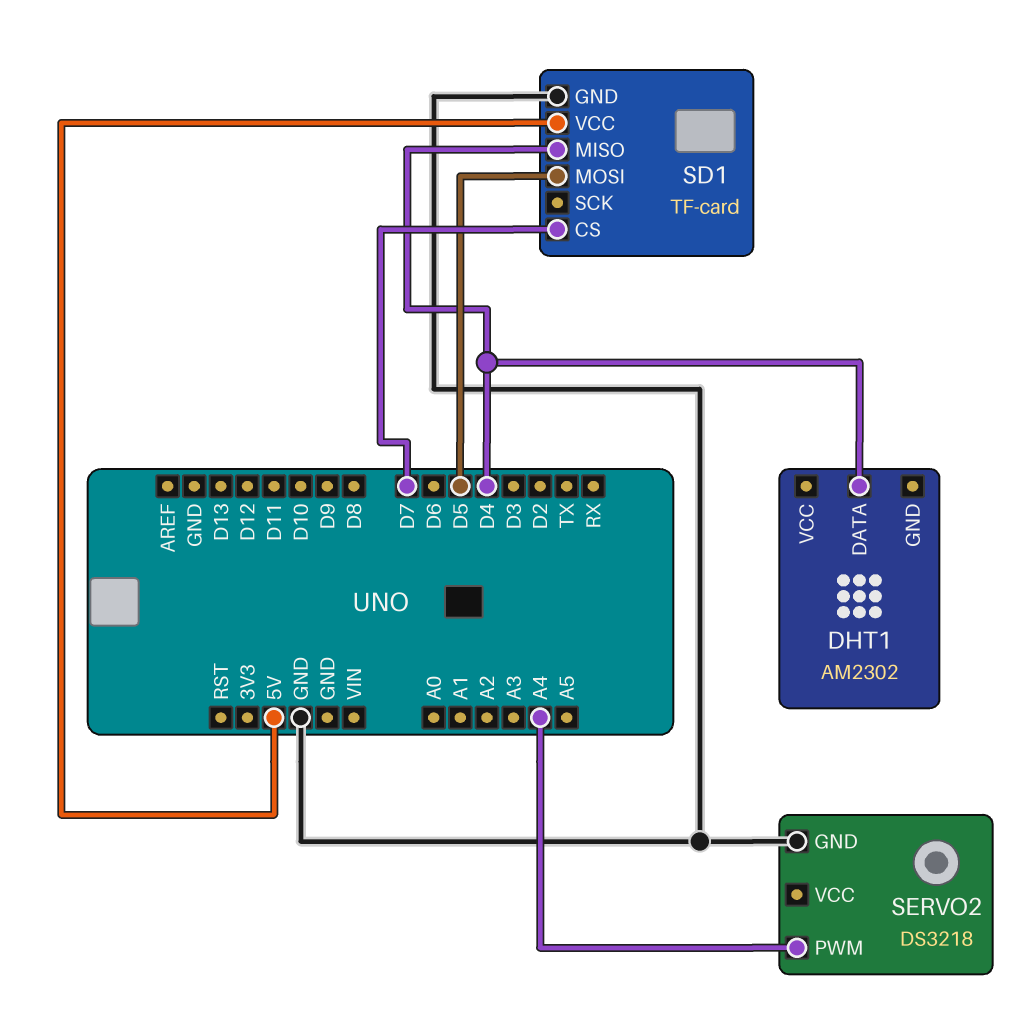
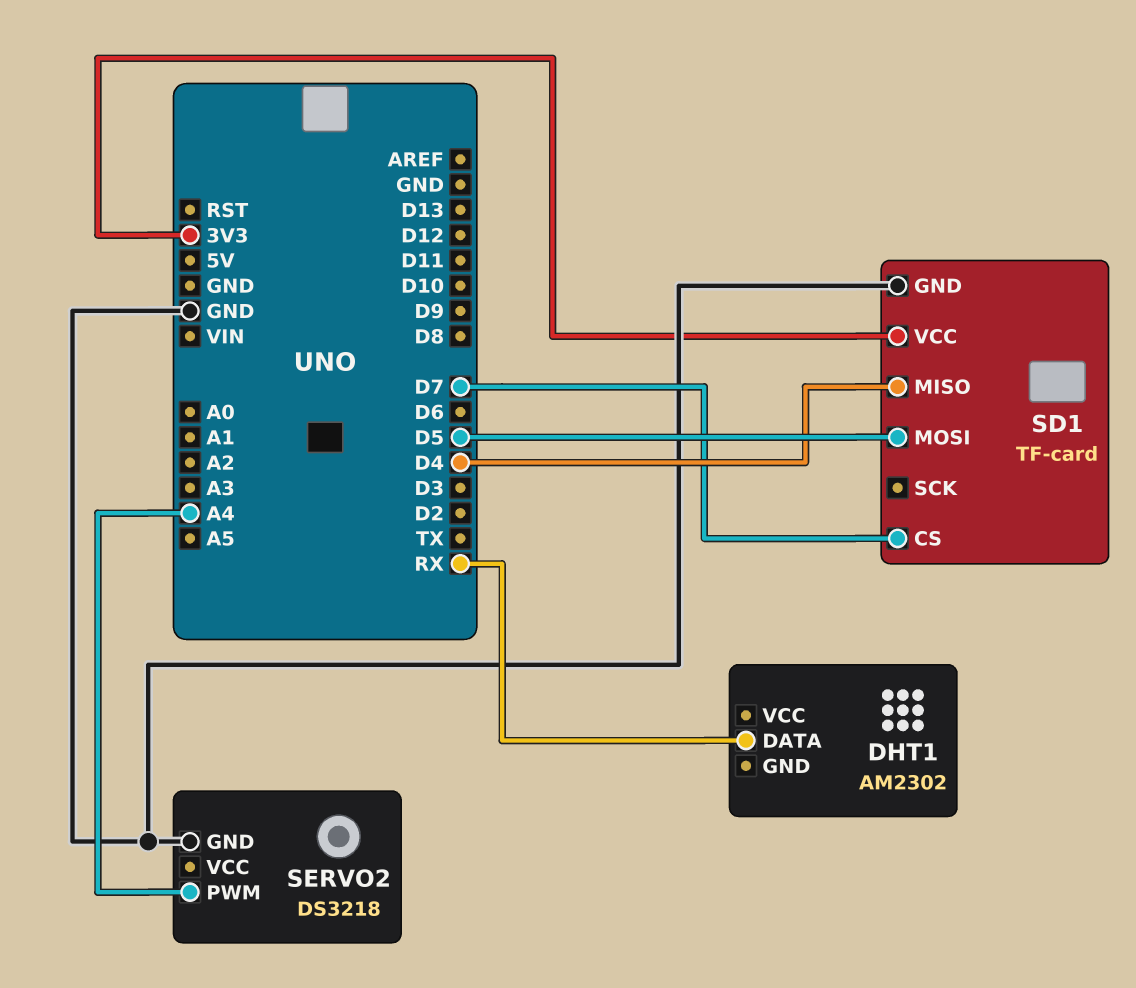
DHT1 pin DATA: D4 -> RX
SD1 pin VCC: 5V -> 3V3

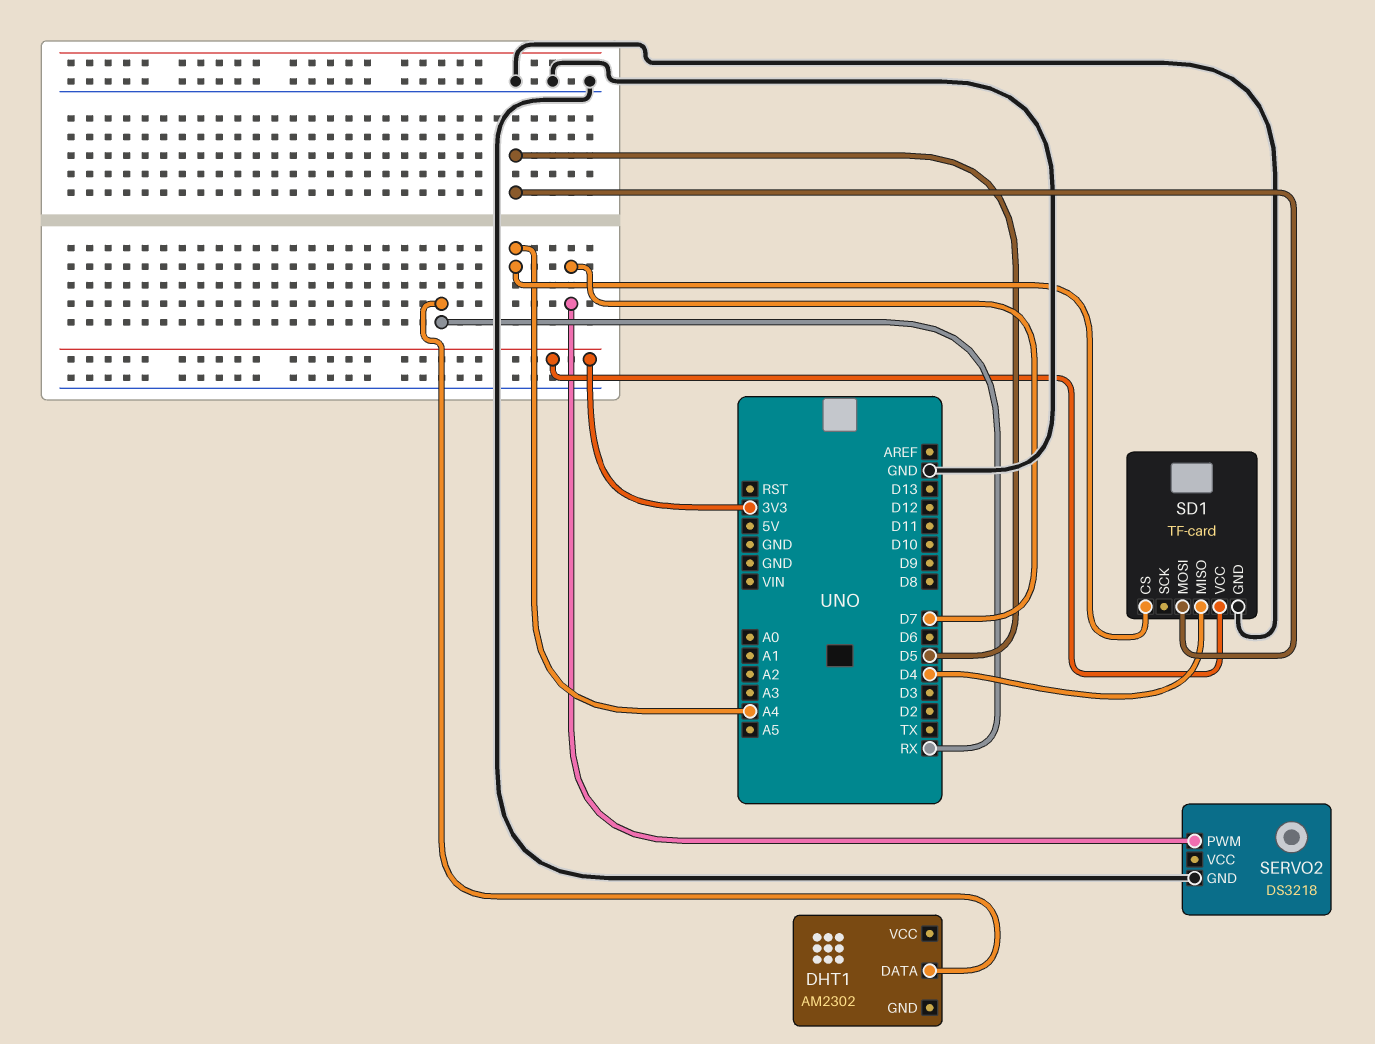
SD1 pin CS: D7 -> A4
SERVO2 pin PWM: A4 -> D7

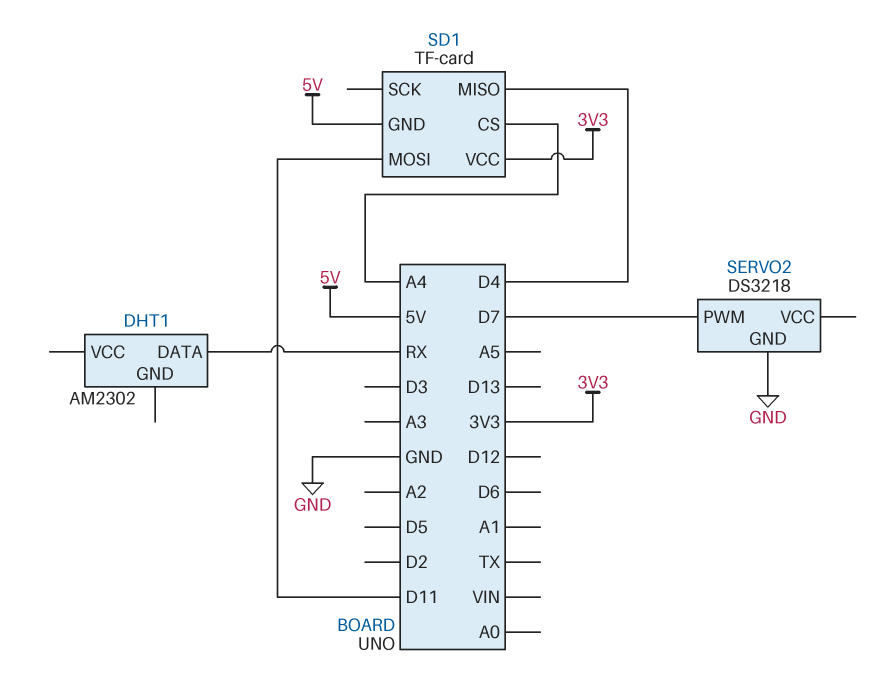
SD1 pin GND: GND -> 5V
SD1 pin MOSI: D5 -> D11

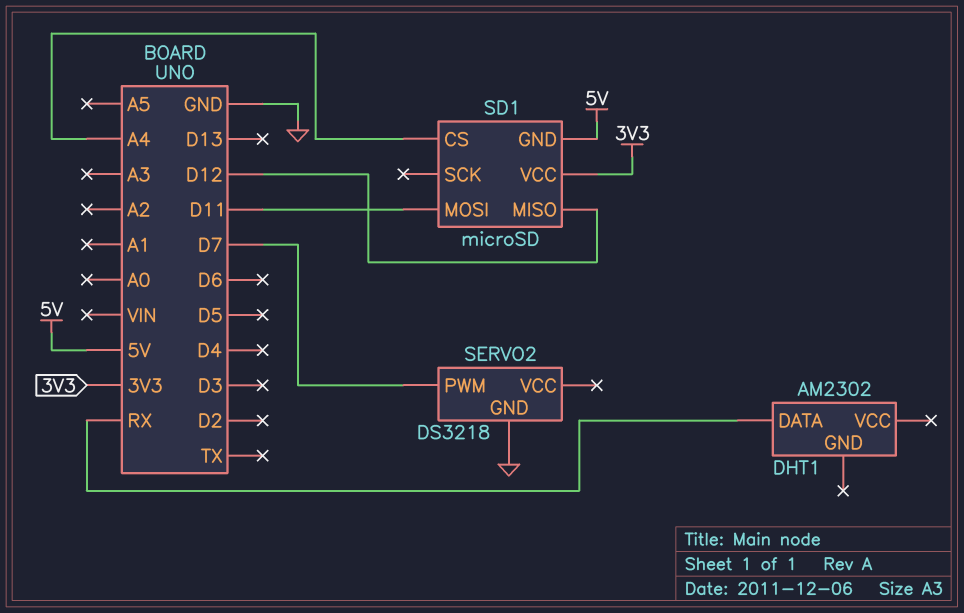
SD1: TF-card -> microSD
SD1 pin MISO: D4 -> D12

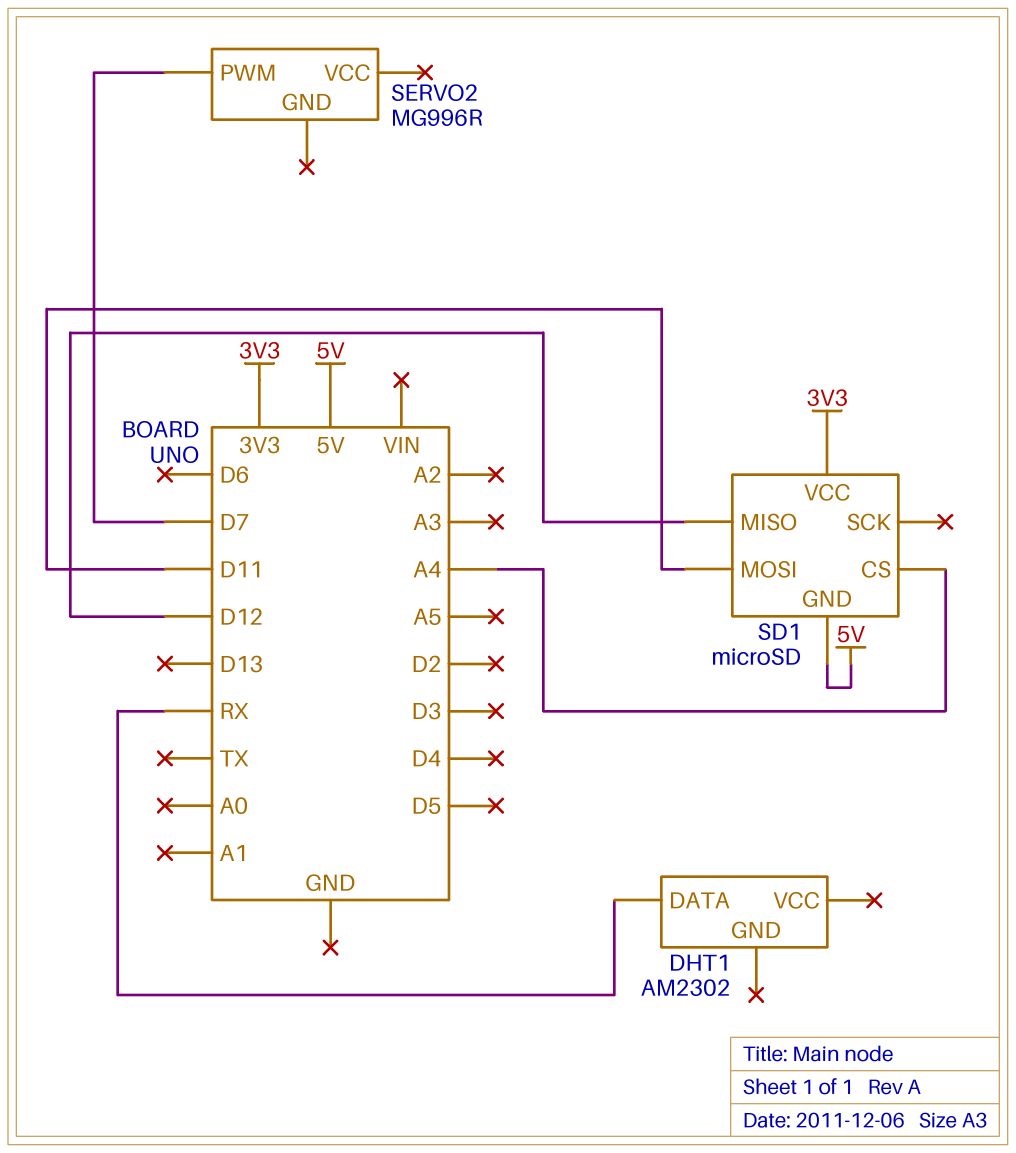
SERVO2: DS3218 -> MG996R
SERVO2 pin GND: GND -> none

